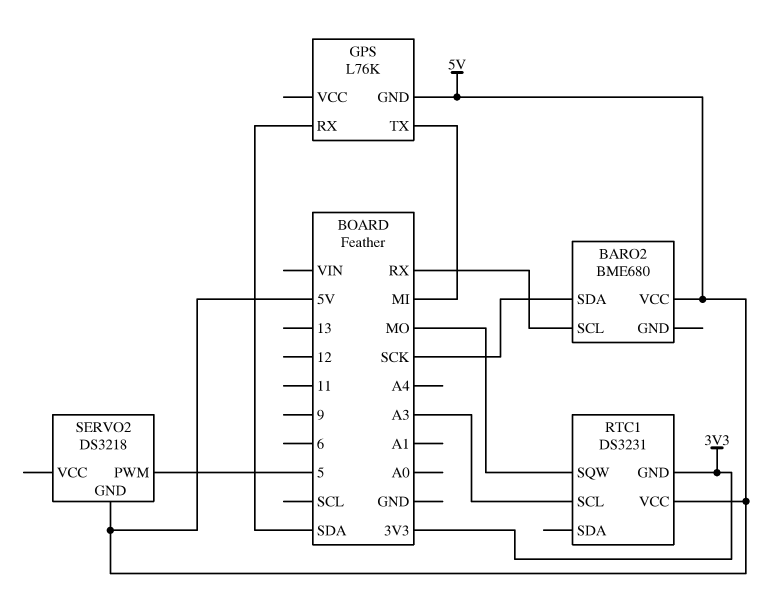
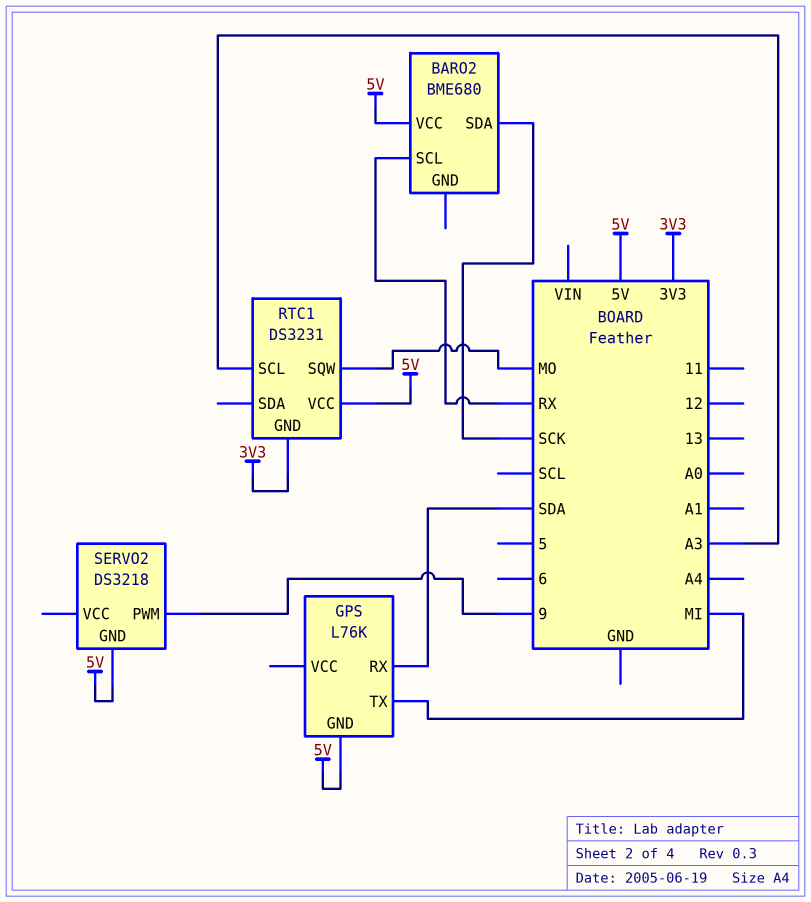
SERVO2 pin PWM: 5 -> 9

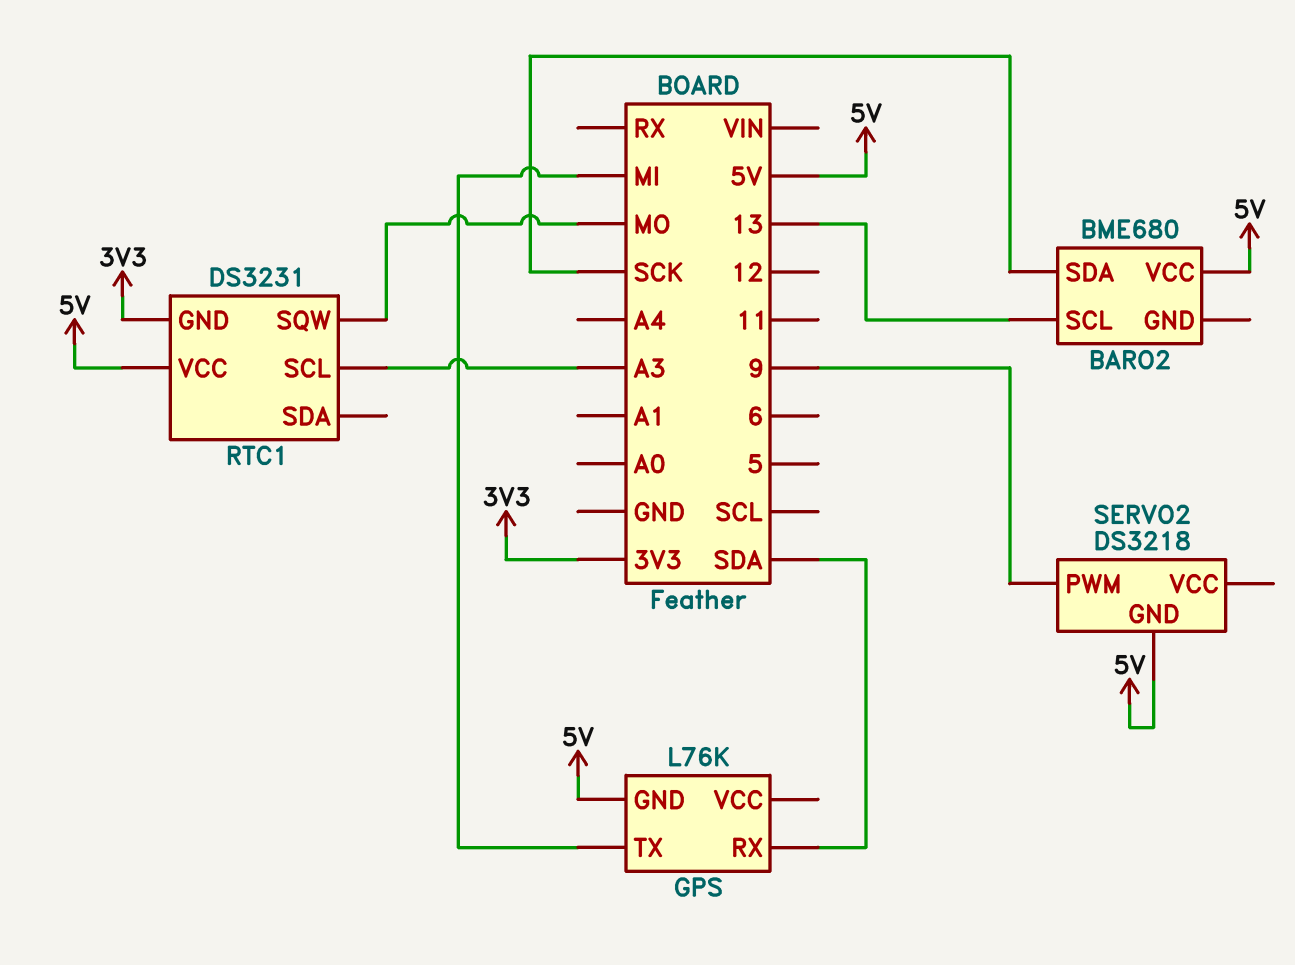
BARO2 pin SCL: RX -> 13

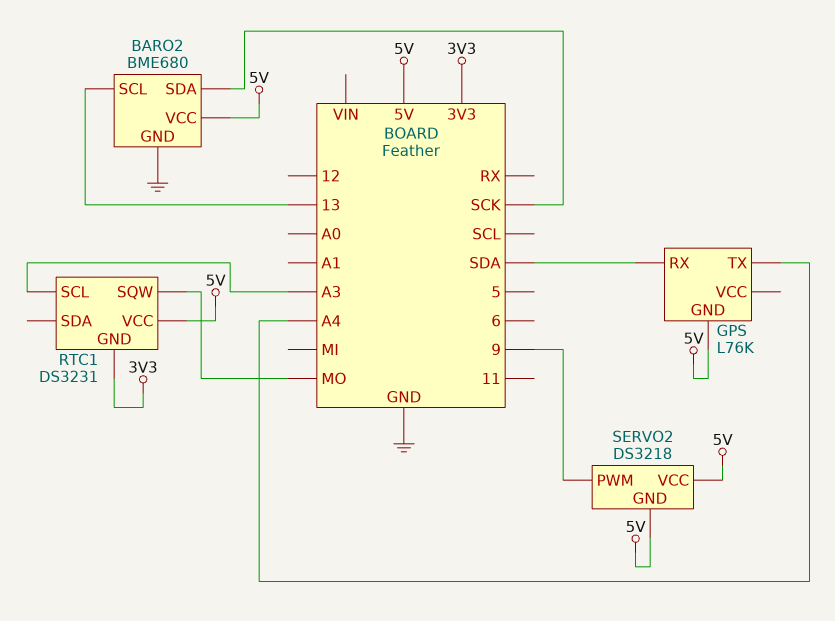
BARO2 pin GND: none -> GND
GPS pin TX: MI -> A4
SERVO2 pin VCC: none -> 5V

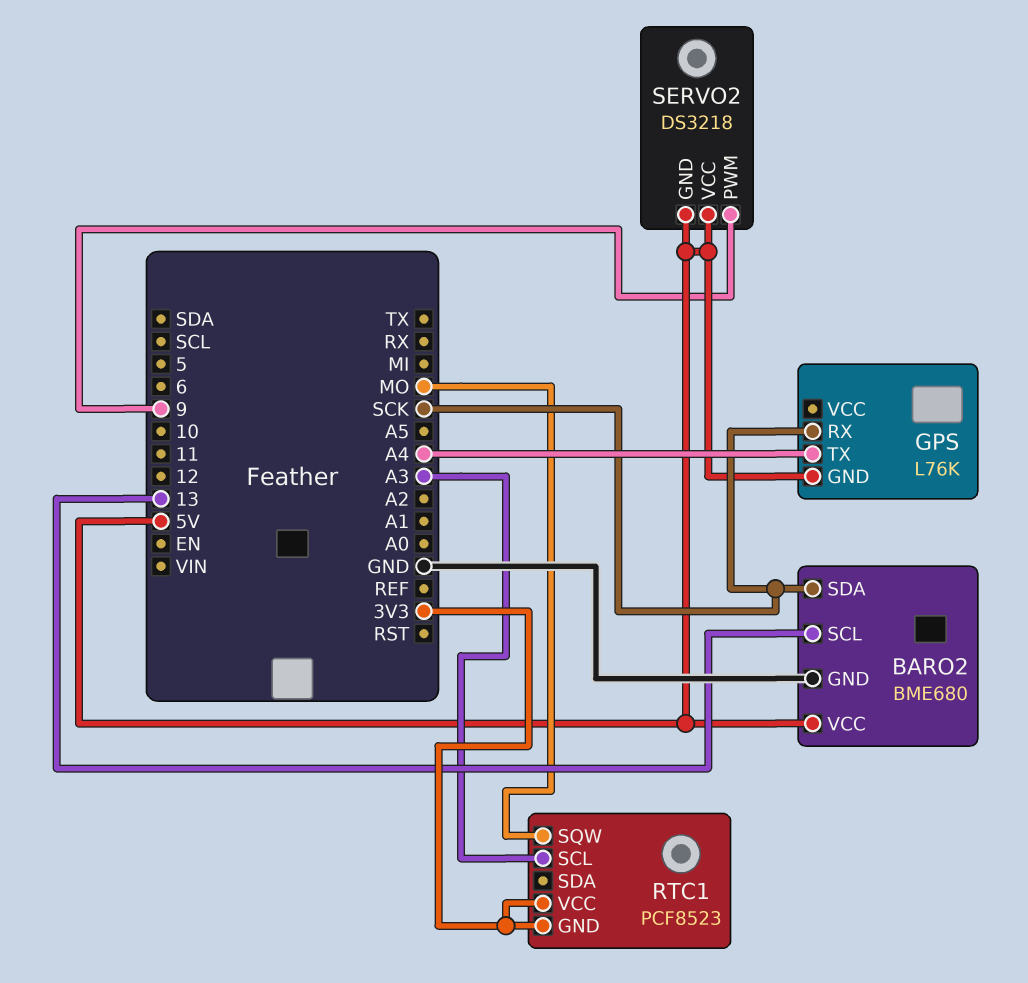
GPS pin RX: SDA -> SCK
RTC1: DS3231 -> PCF8523
RTC1 pin VCC: 5V -> 3V3

